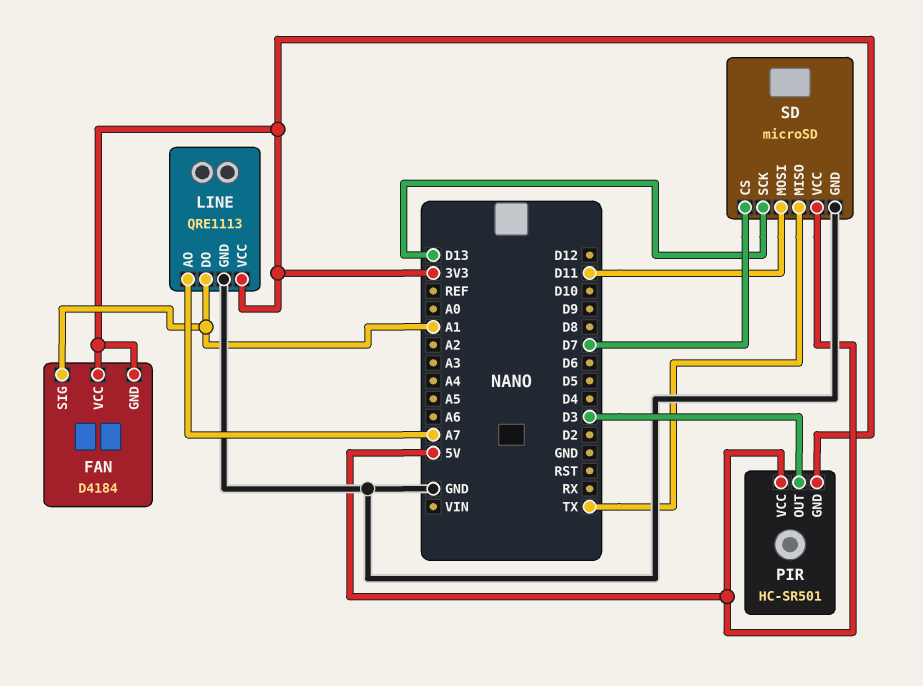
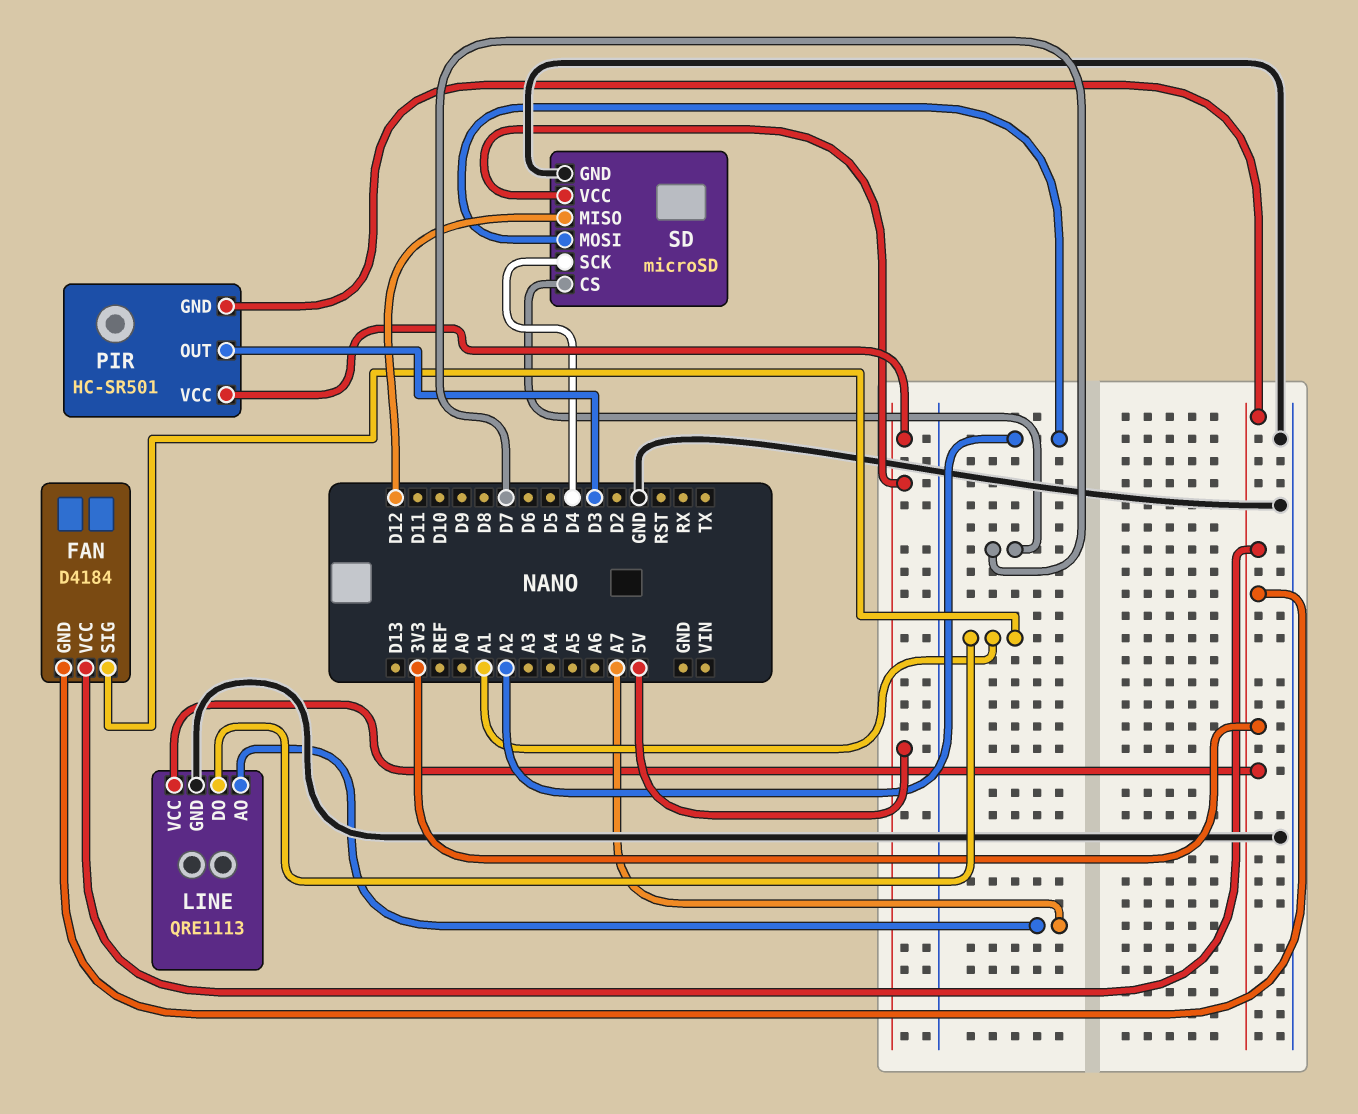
SD pin MISO: TX -> D12
SD pin MOSI: D11 -> A2
SD pin SCK: D13 -> D4

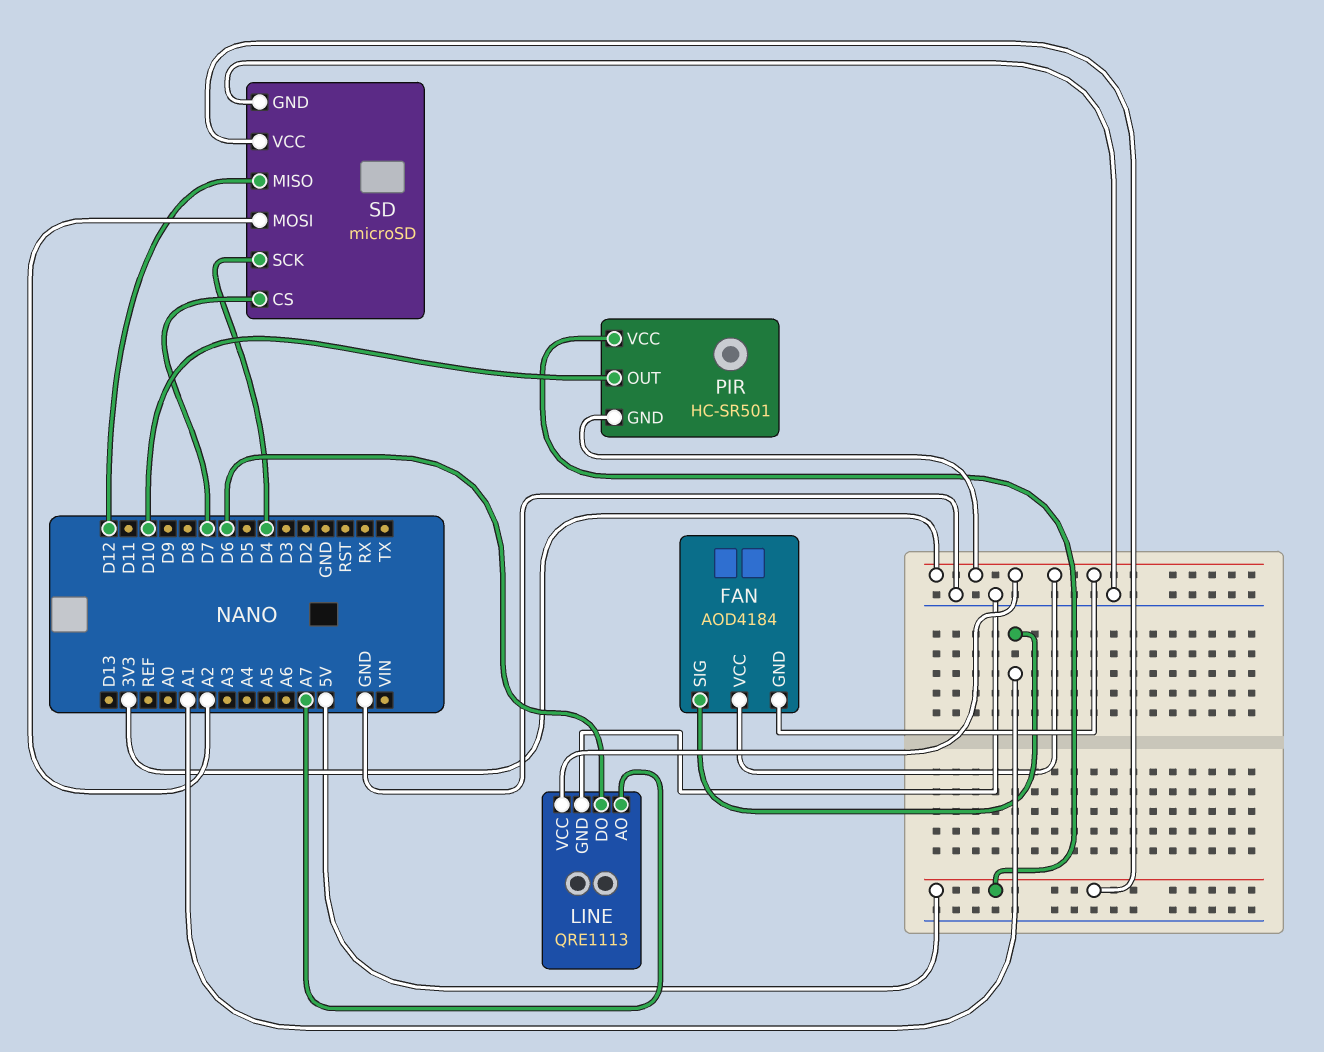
FAN: D4184 -> AOD4184
LINE pin DO: A1 -> D6
PIR pin OUT: D3 -> D10

